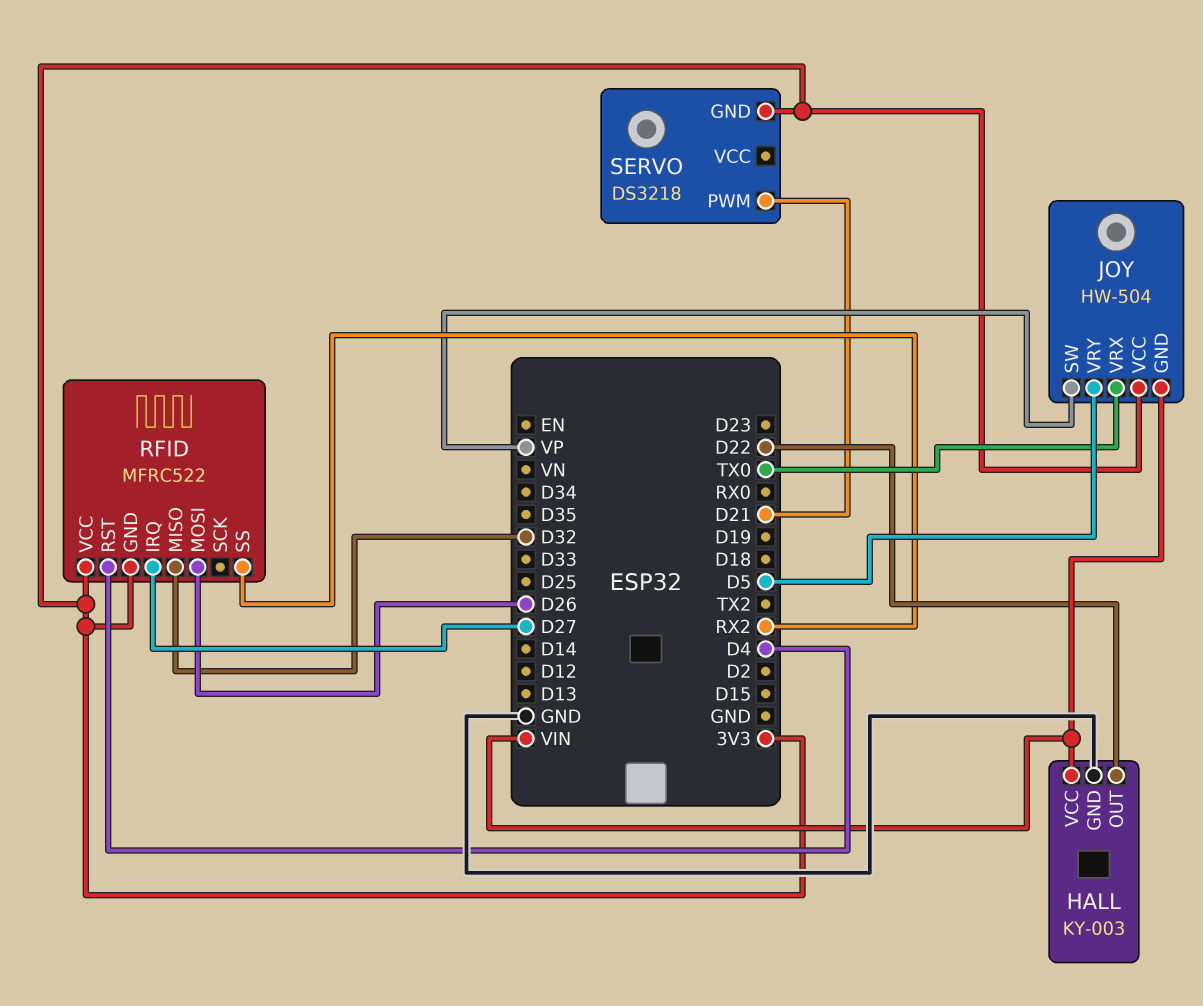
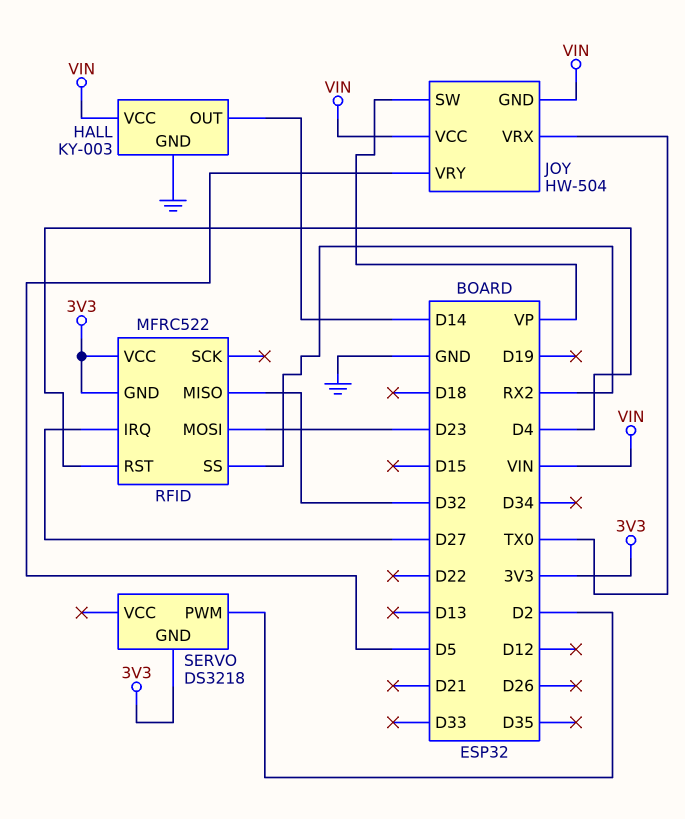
HALL pin OUT: D22 -> D14
JOY pin VCC: 3V3 -> VIN
RFID pin MOSI: D26 -> D23
SERVO pin PWM: D21 -> D2

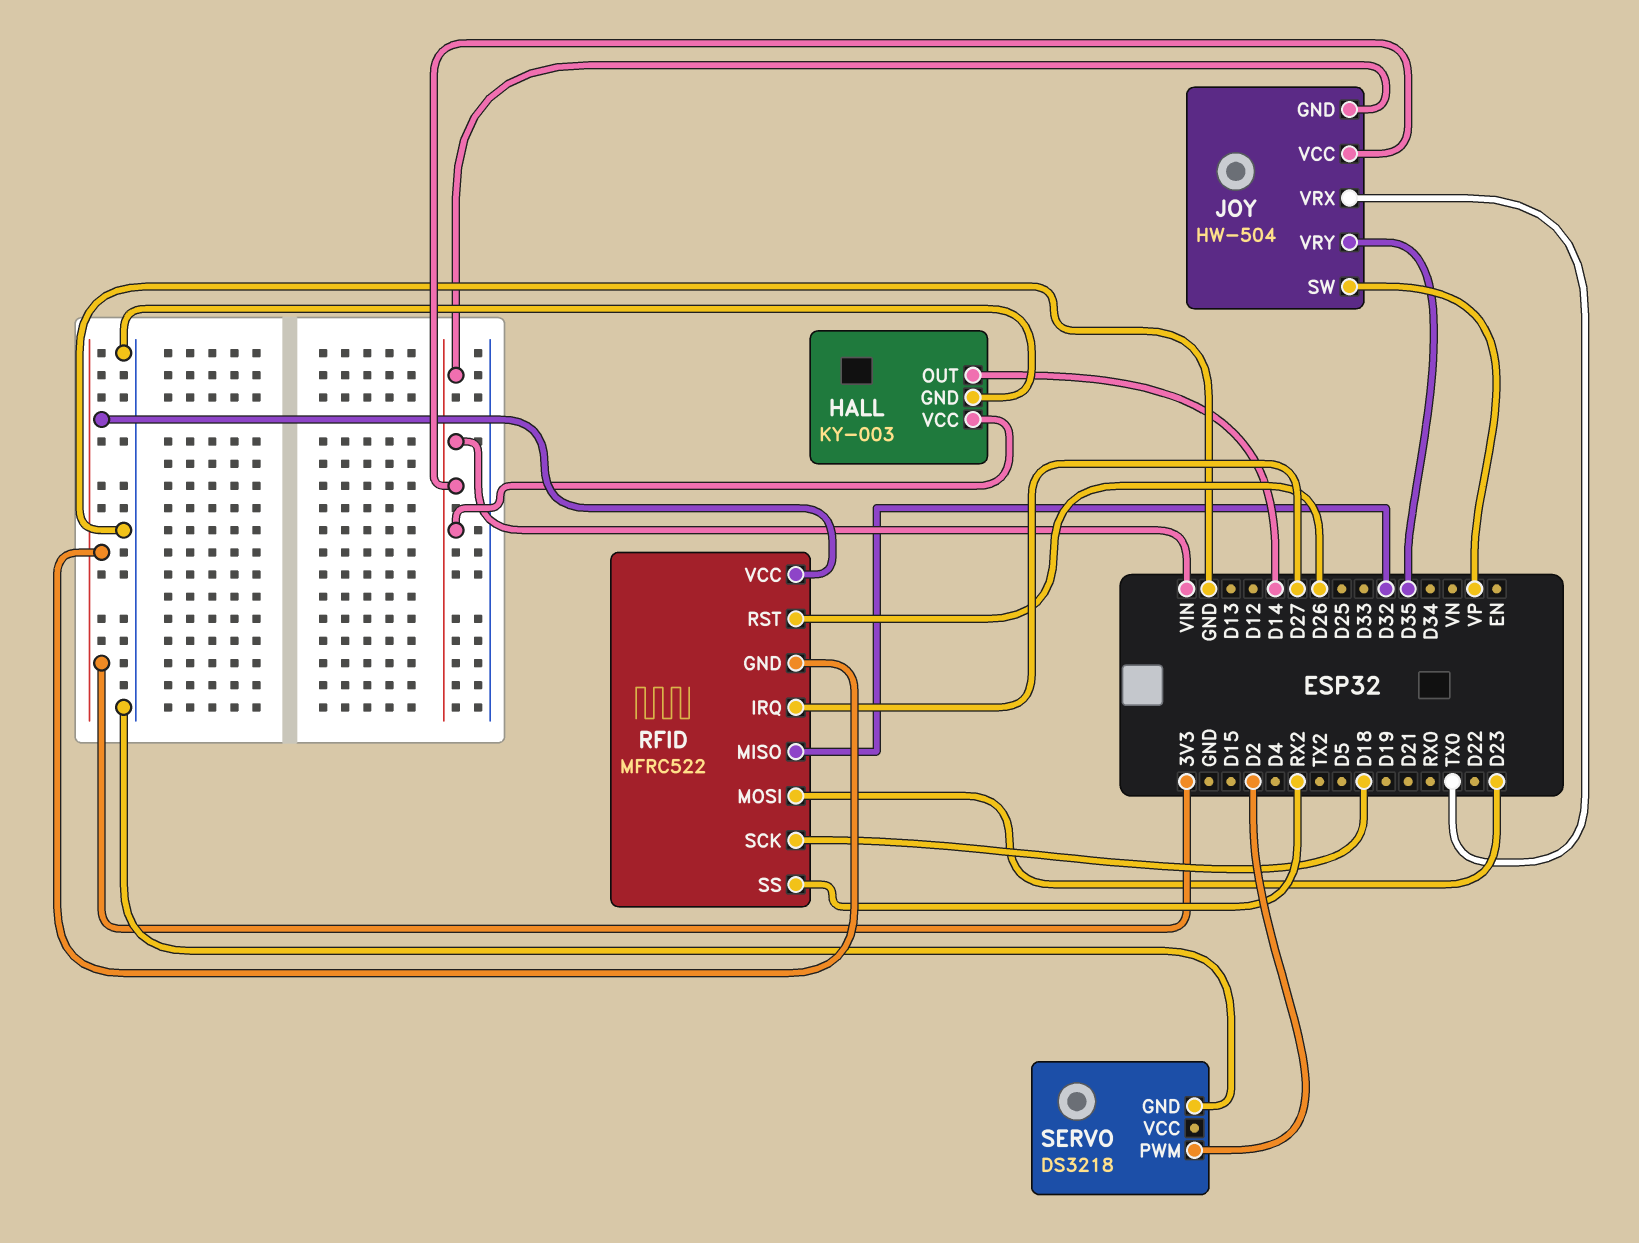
JOY pin VRY: D5 -> D35
RFID pin RST: D4 -> D26
RFID pin SCK: none -> D18
SERVO pin GND: 3V3 -> GND

